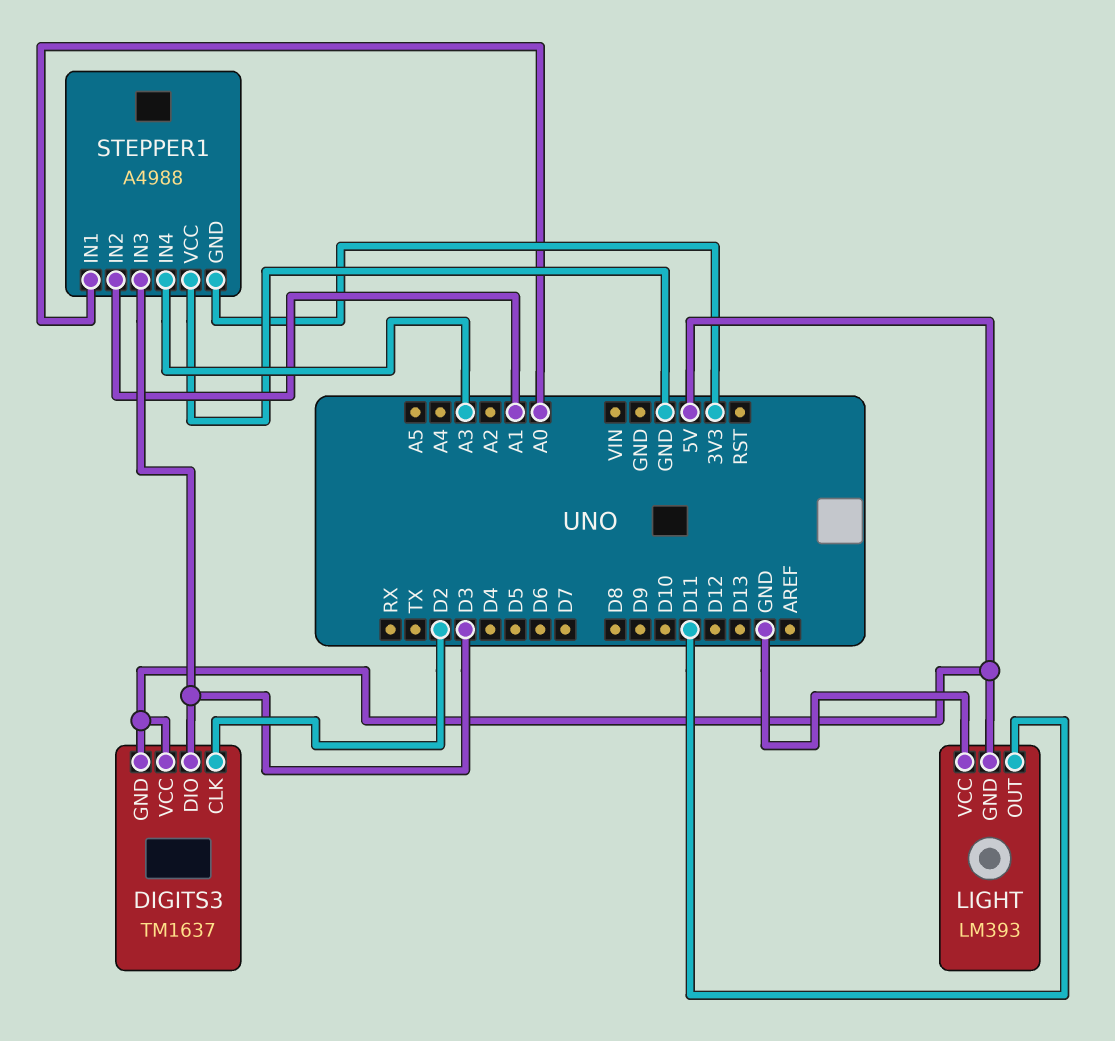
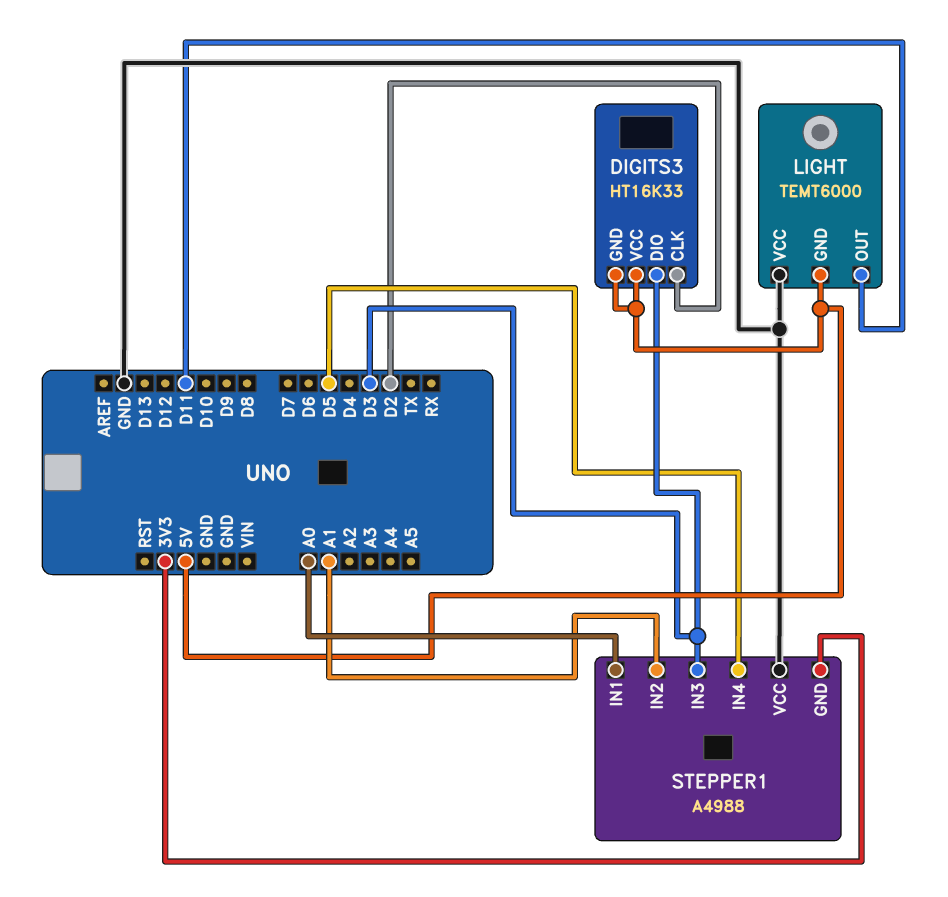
DIGITS3: TM1637 -> HT16K33
LIGHT: LM393 -> TEMT6000
STEPPER1 pin IN4: A3 -> D5

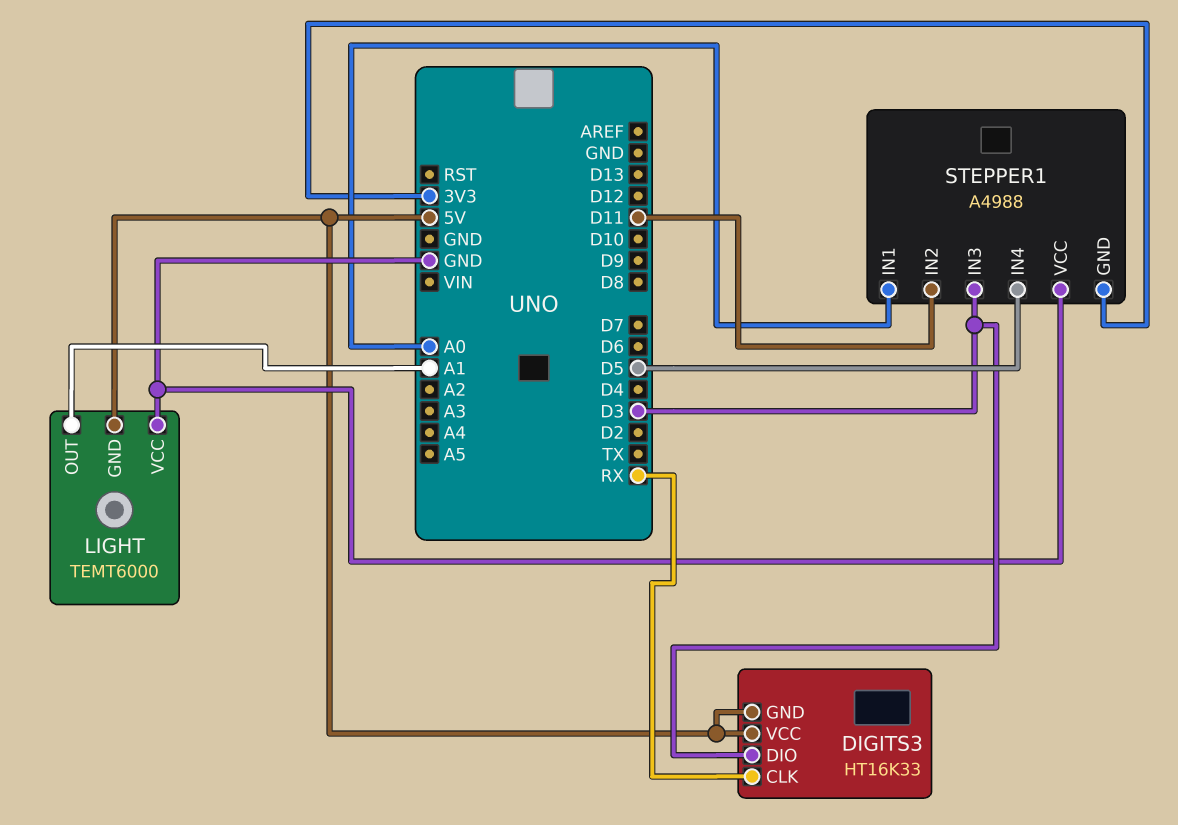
DIGITS3 pin CLK: D2 -> RX
LIGHT pin OUT: D11 -> A1
STEPPER1 pin IN2: A1 -> D11

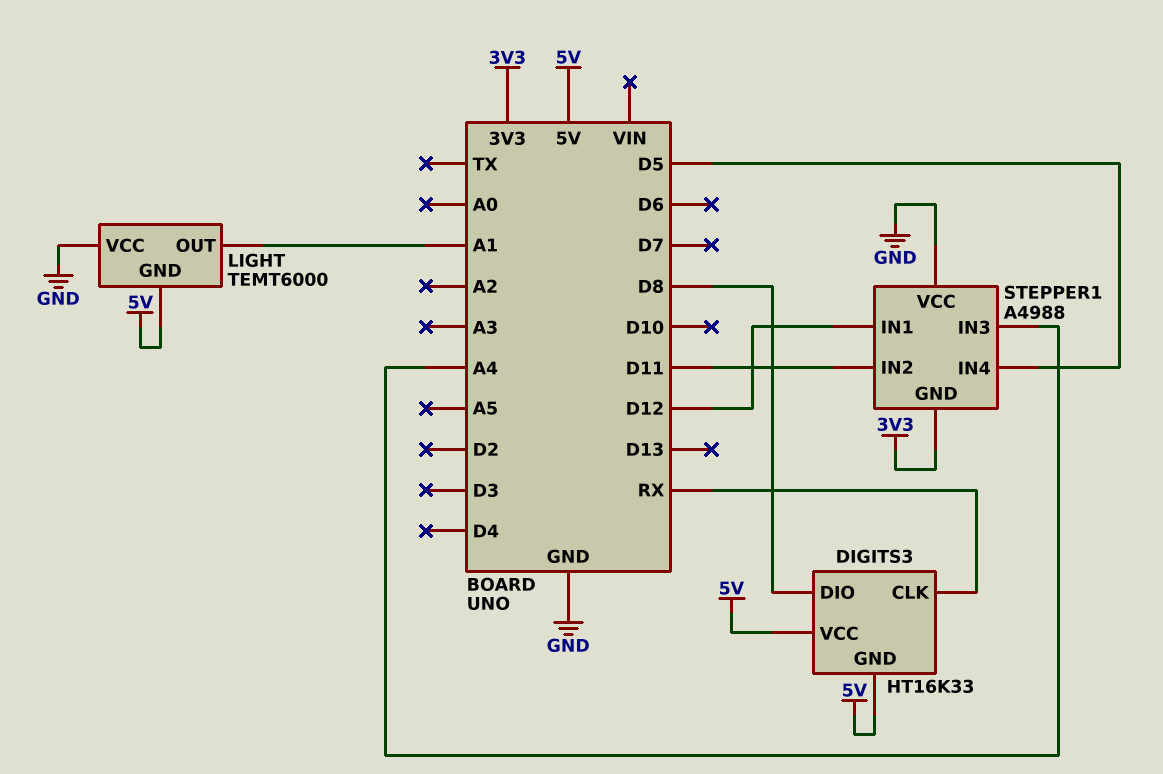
DIGITS3 pin DIO: D3 -> D8
STEPPER1 pin IN1: A0 -> D12
STEPPER1 pin IN3: D3 -> A4

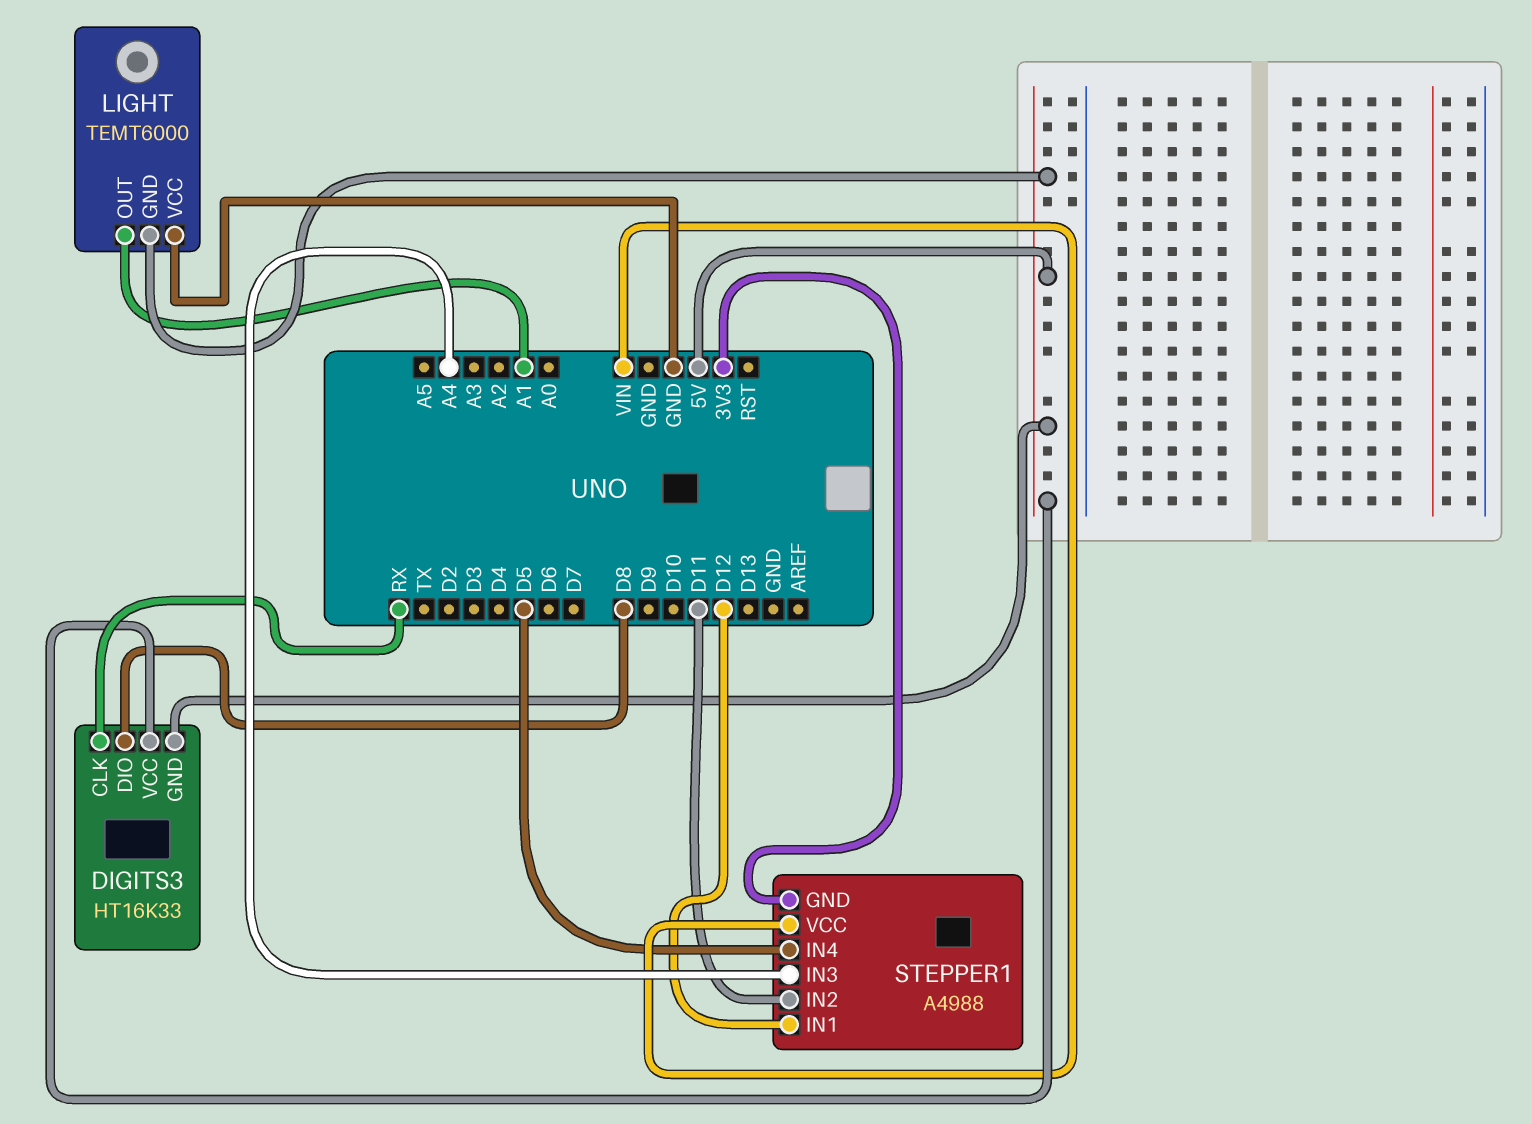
STEPPER1 pin VCC: GND -> VIN

